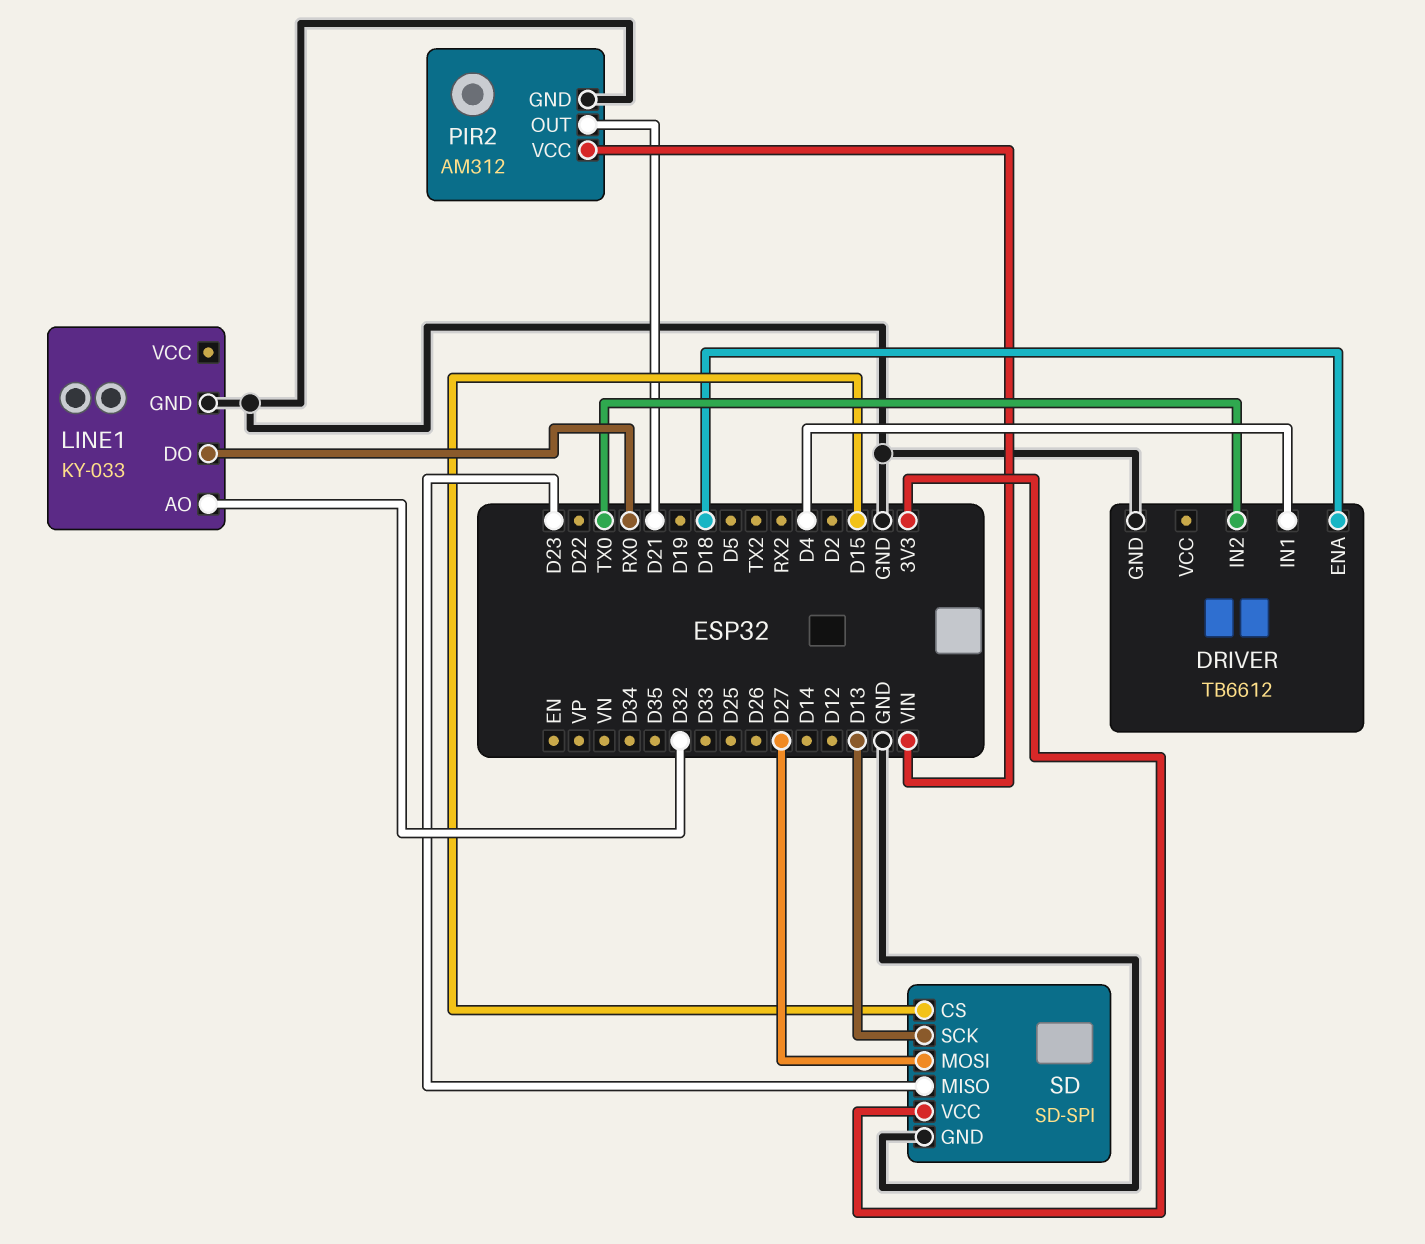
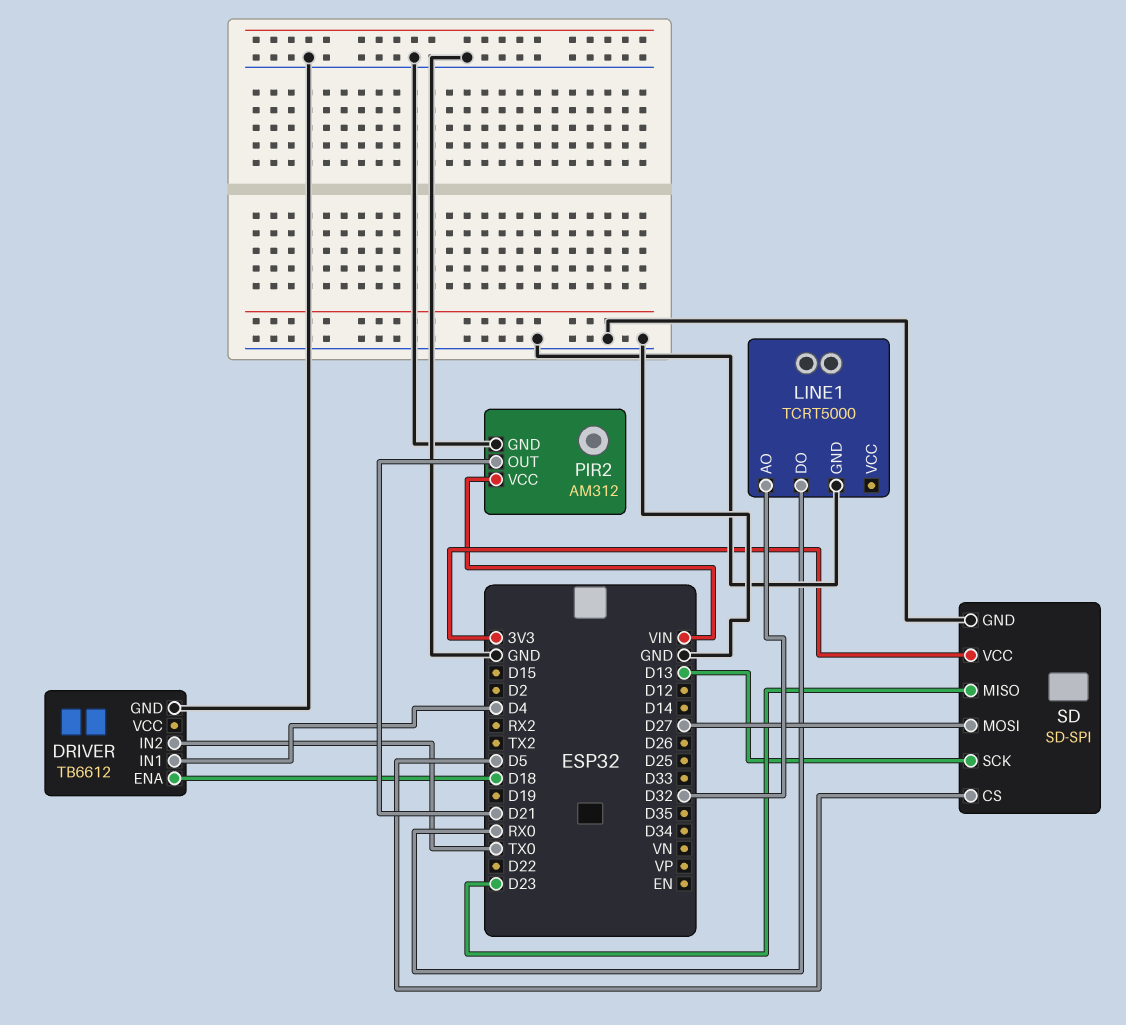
LINE1: KY-033 -> TCRT5000
SD pin CS: D15 -> D5

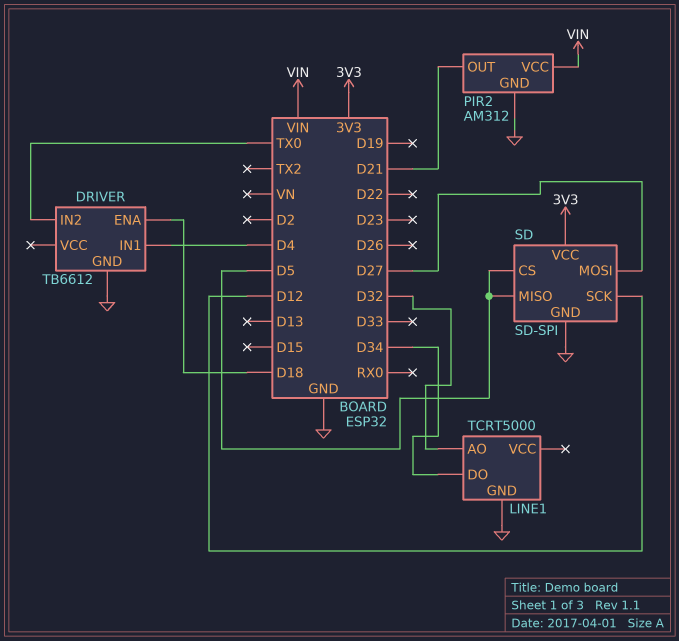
LINE1 pin DO: RX0 -> D34
SD pin MISO: D23 -> D5
SD pin SCK: D13 -> D12

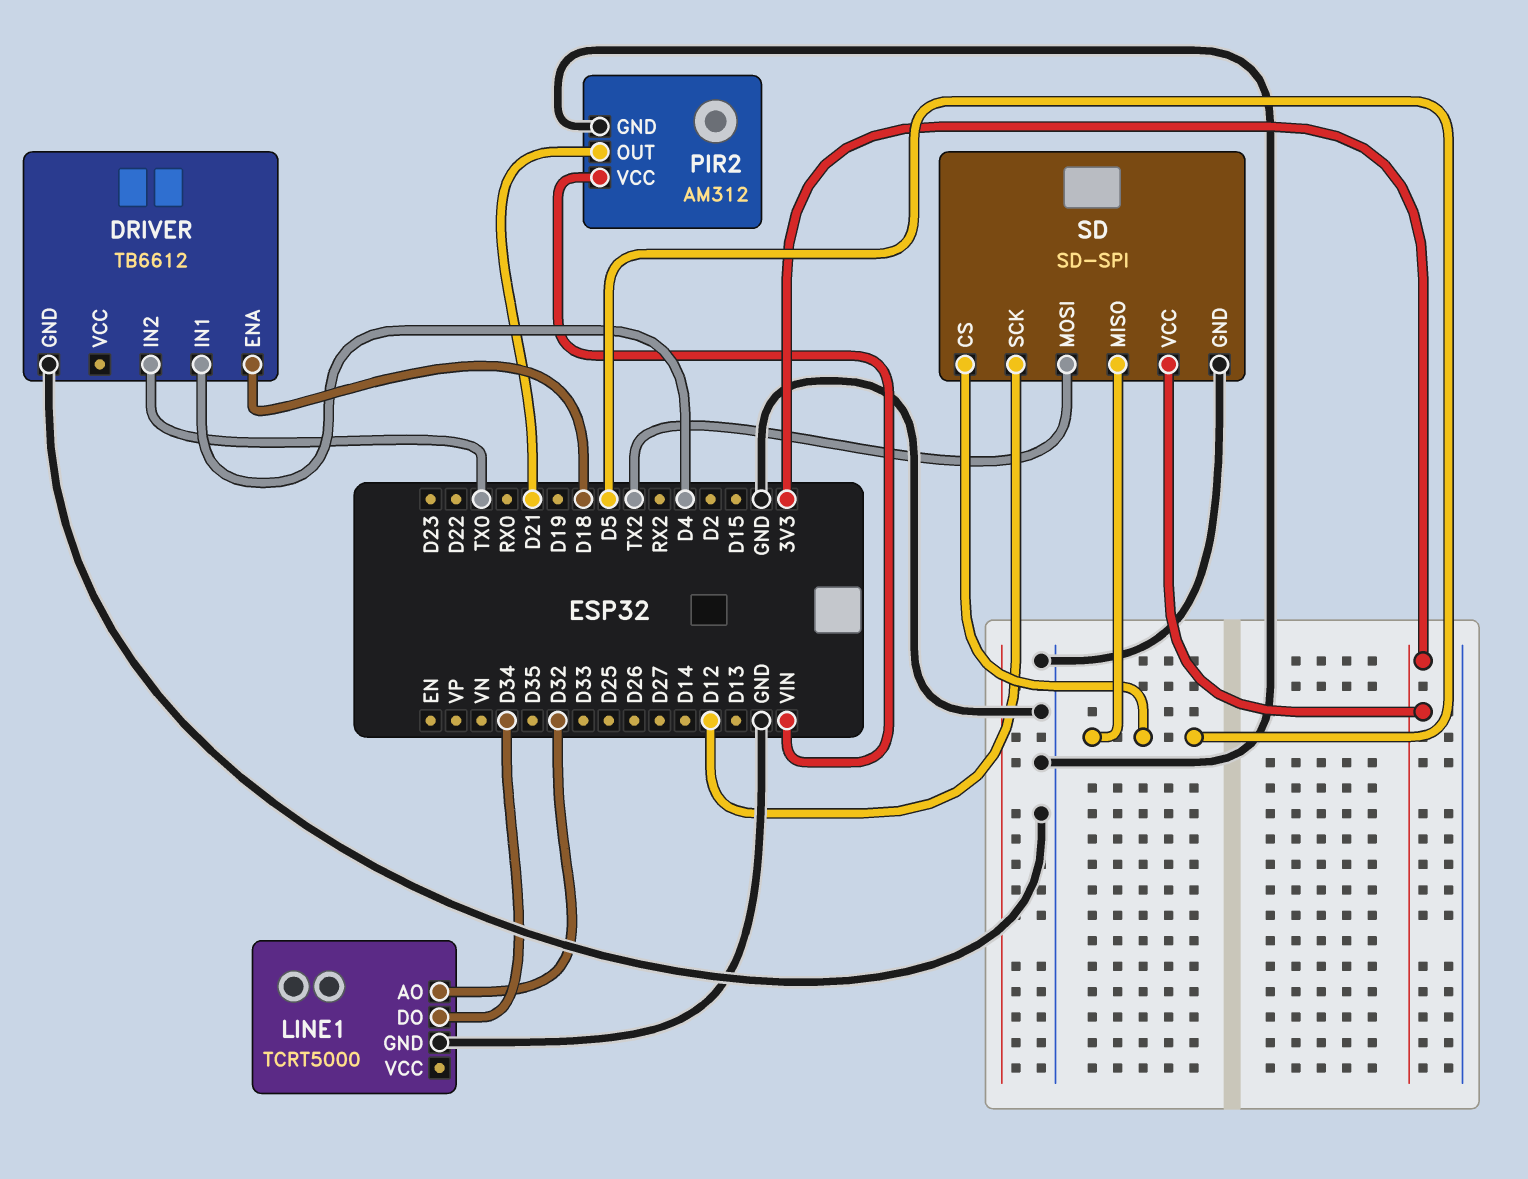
SD pin MOSI: D27 -> TX2

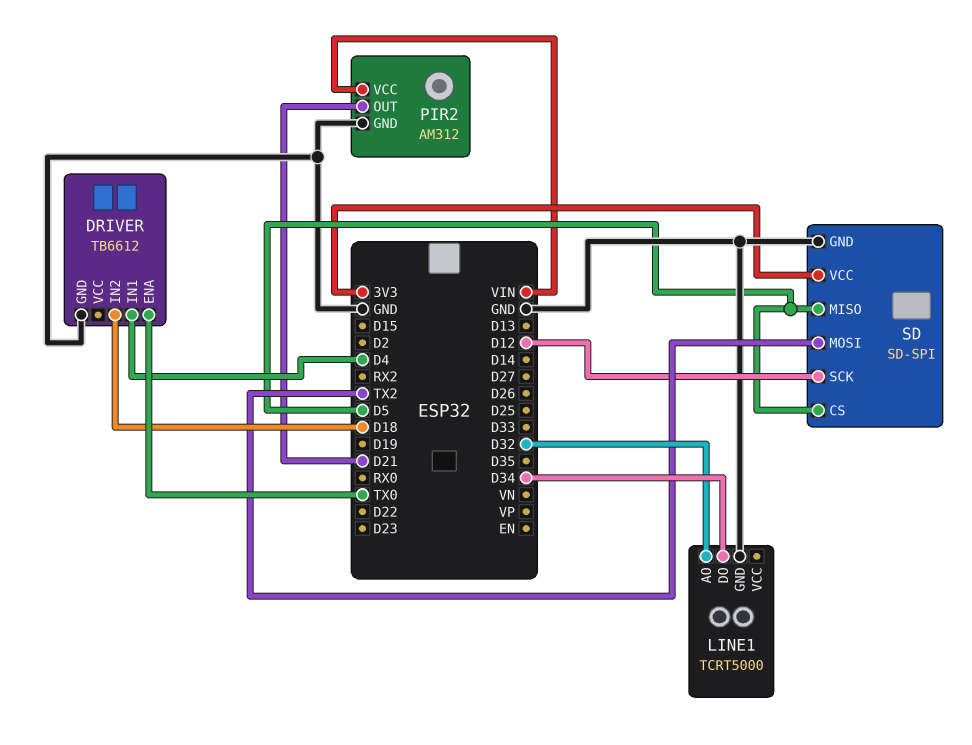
DRIVER pin ENA: D18 -> TX0
DRIVER pin IN2: TX0 -> D18

